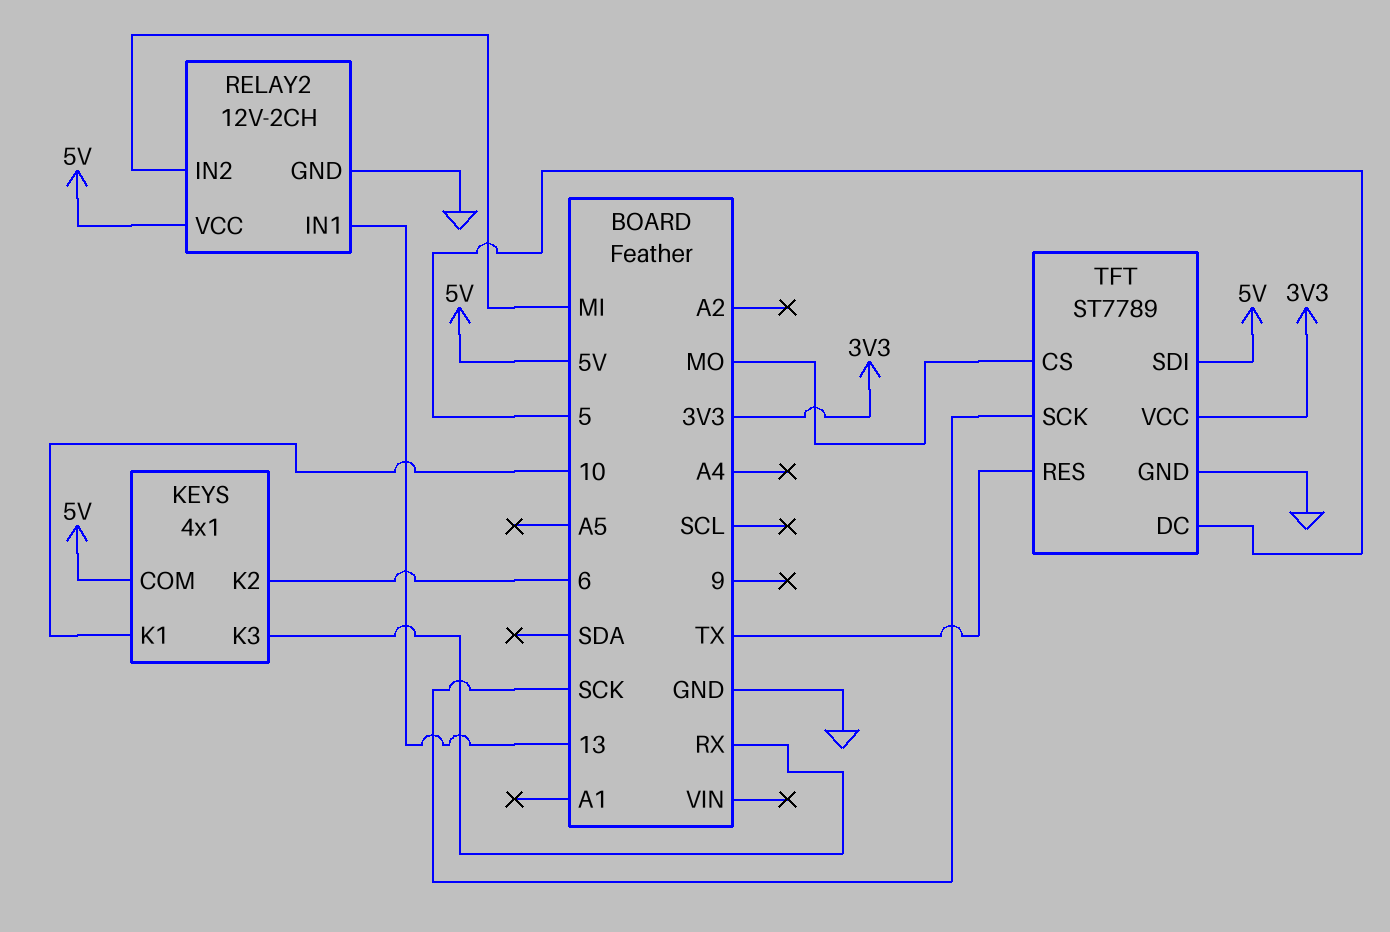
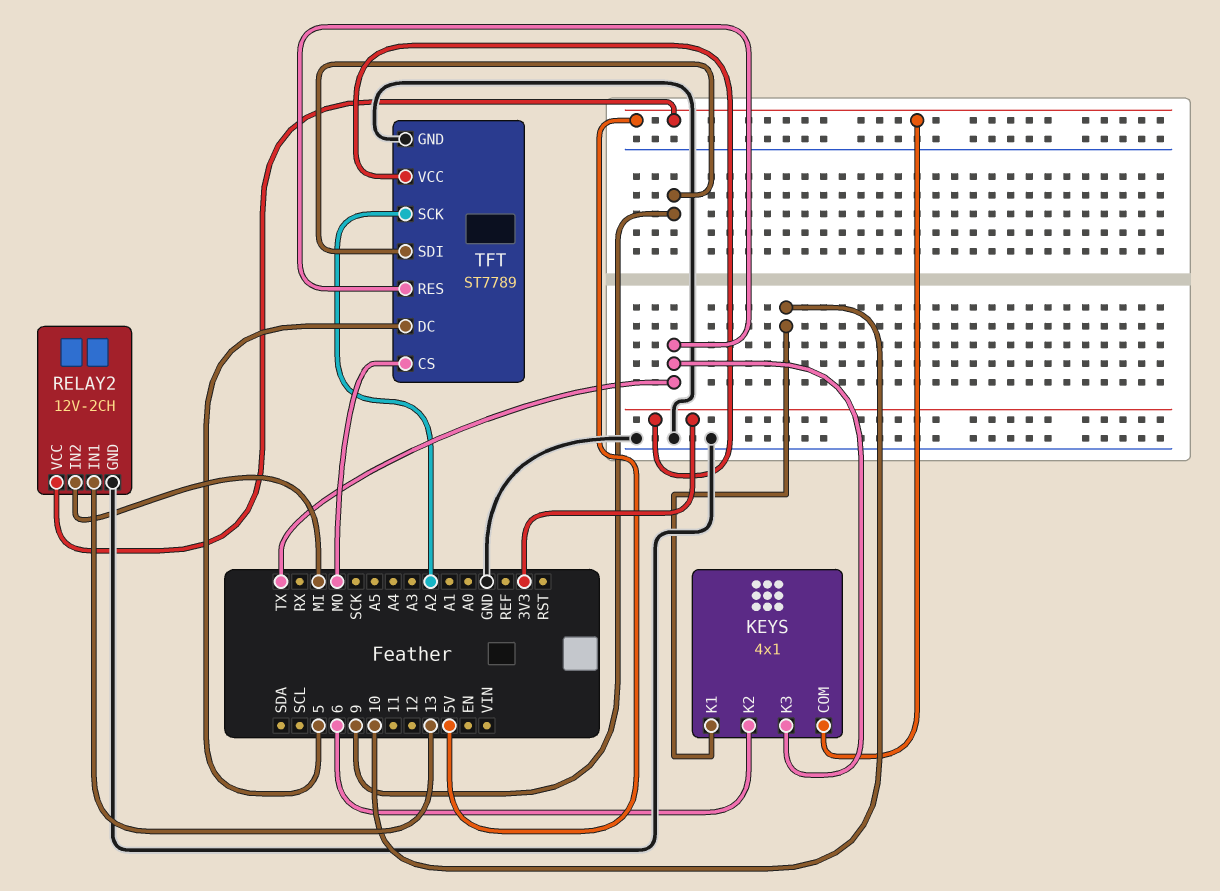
KEYS pin K3: RX -> TX
TFT pin SCK: SCK -> A2
TFT pin SDI: 5V -> 9

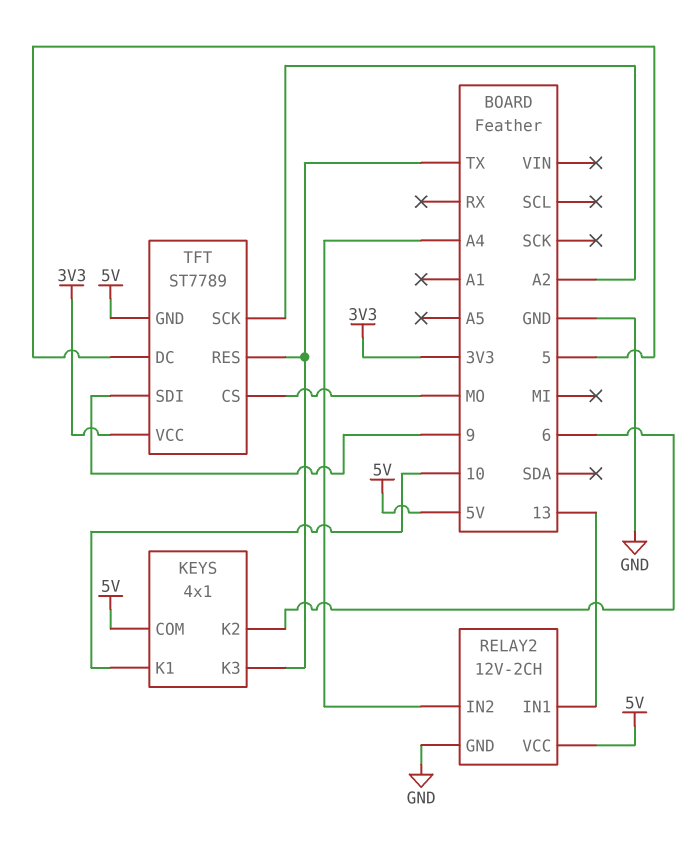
RELAY2 pin IN2: MI -> A4
TFT pin GND: GND -> 5V

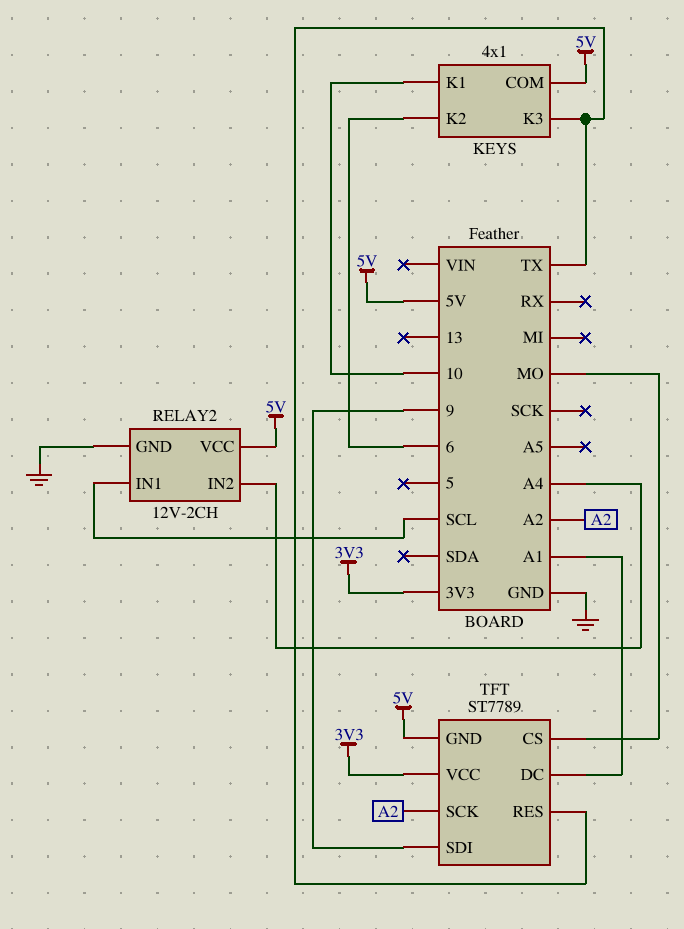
RELAY2 pin IN1: 13 -> SCL
TFT pin DC: 5 -> A1

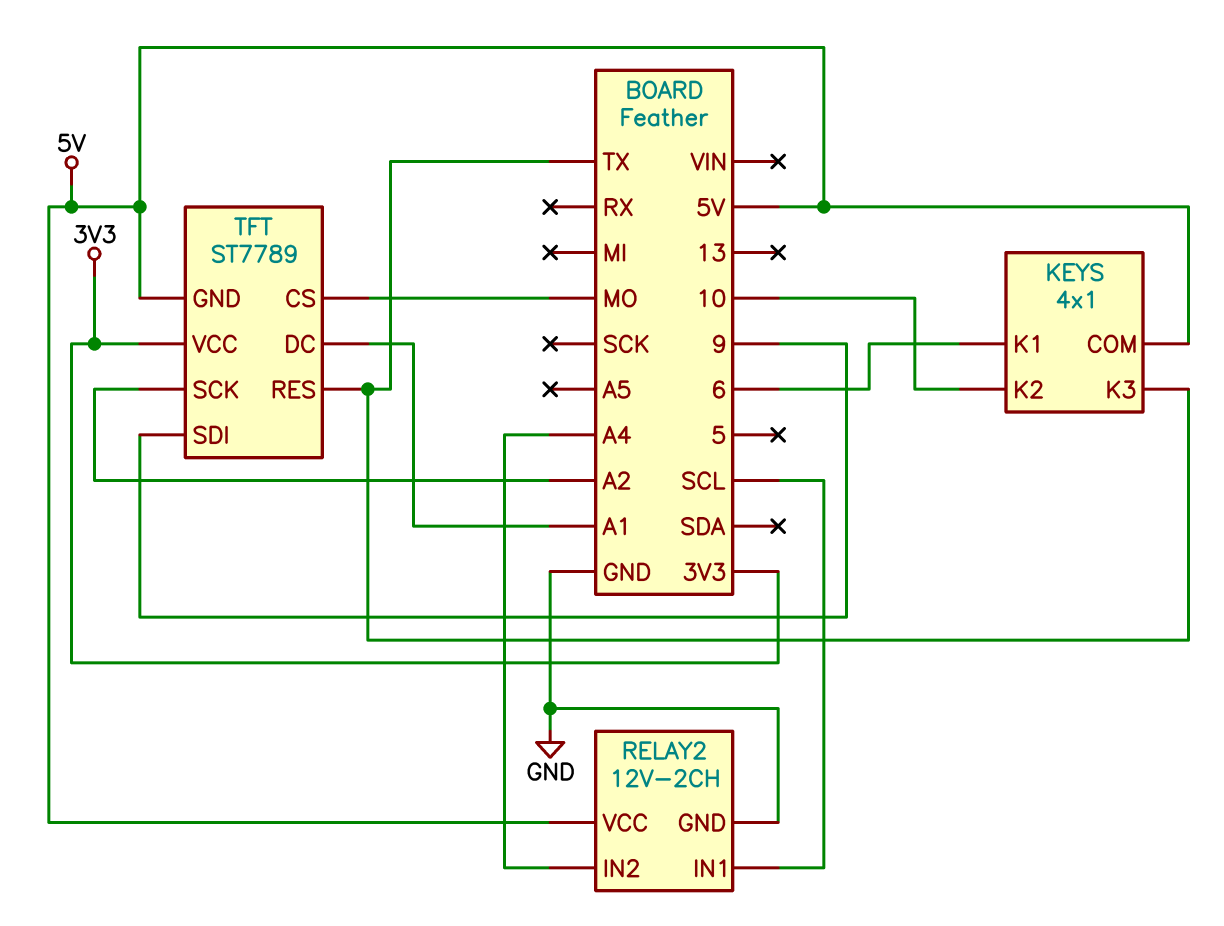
KEYS pin K1: 10 -> 6
KEYS pin K2: 6 -> 10

